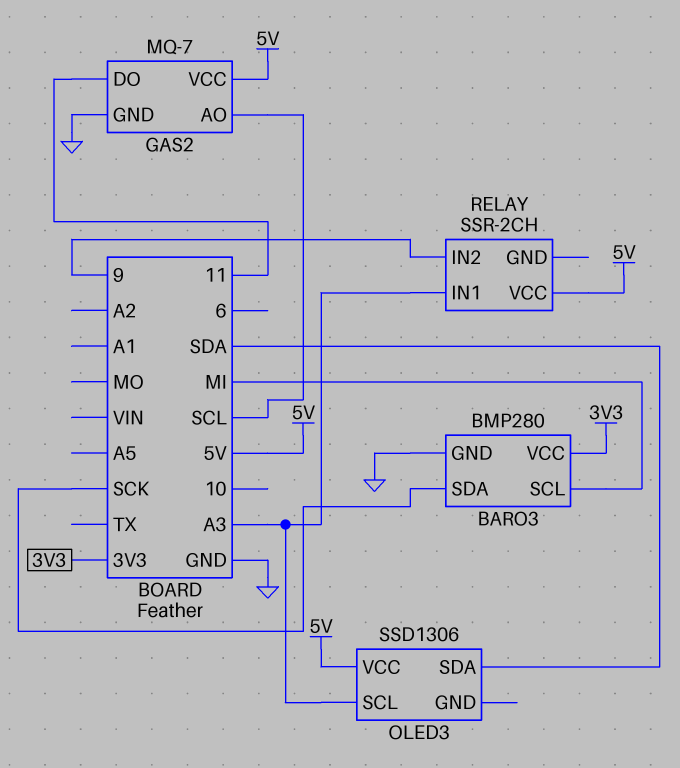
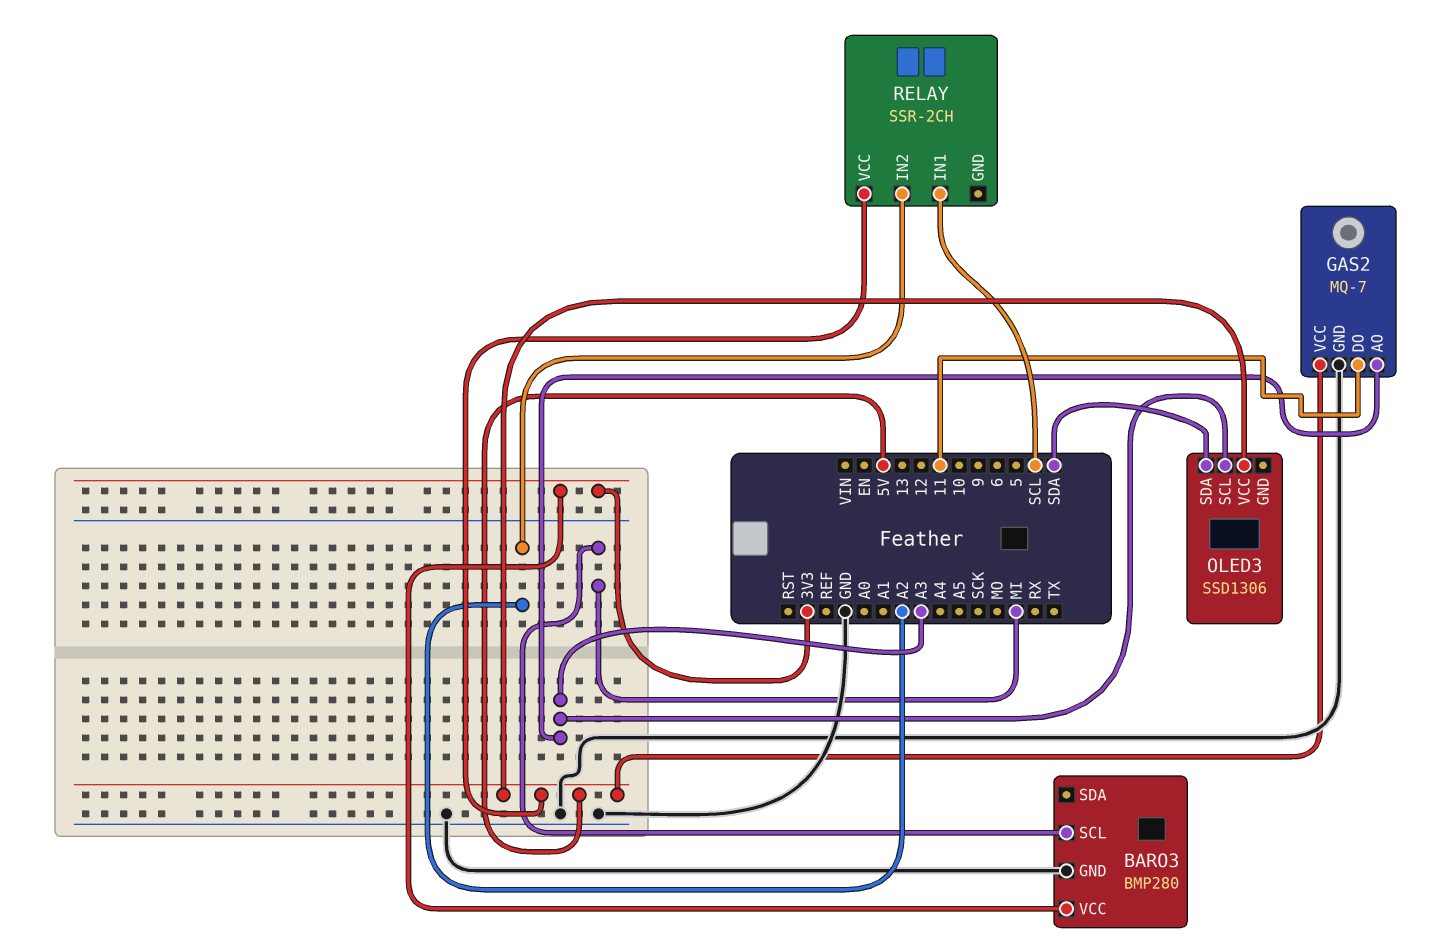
BARO3 pin SDA: SCK -> none
GAS2 pin AO: SCL -> A3
RELAY pin IN1: A3 -> SCL
RELAY pin IN2: 9 -> A2

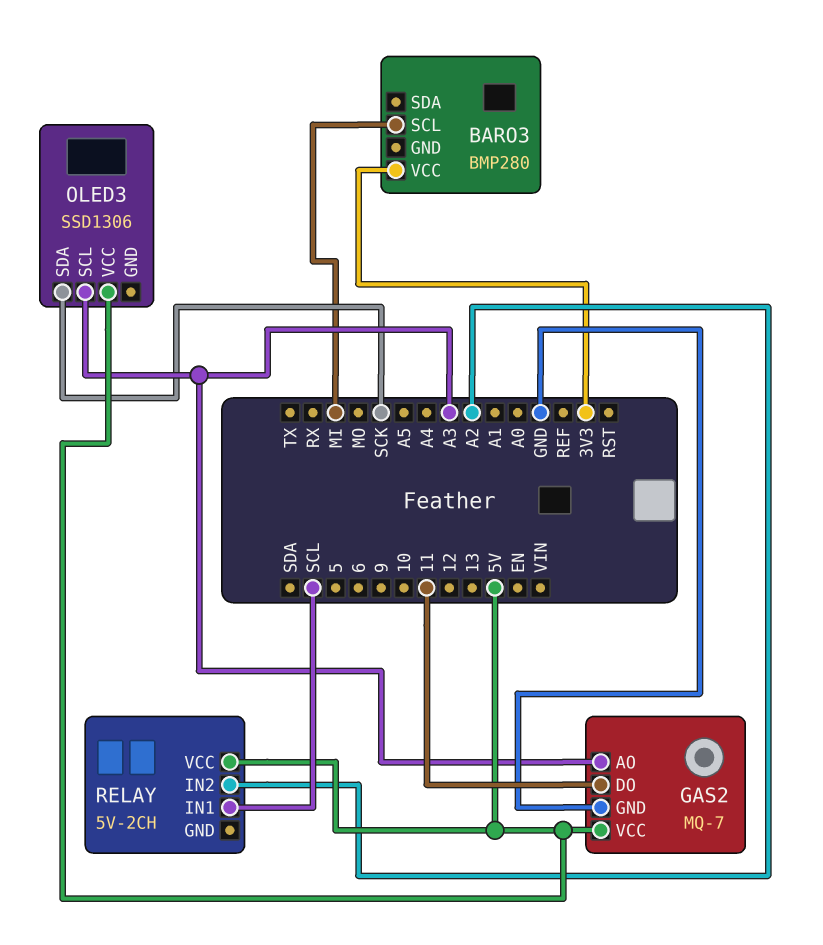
BARO3 pin GND: GND -> none
OLED3 pin SDA: SDA -> SCK
RELAY: SSR-2CH -> 5V-2CH

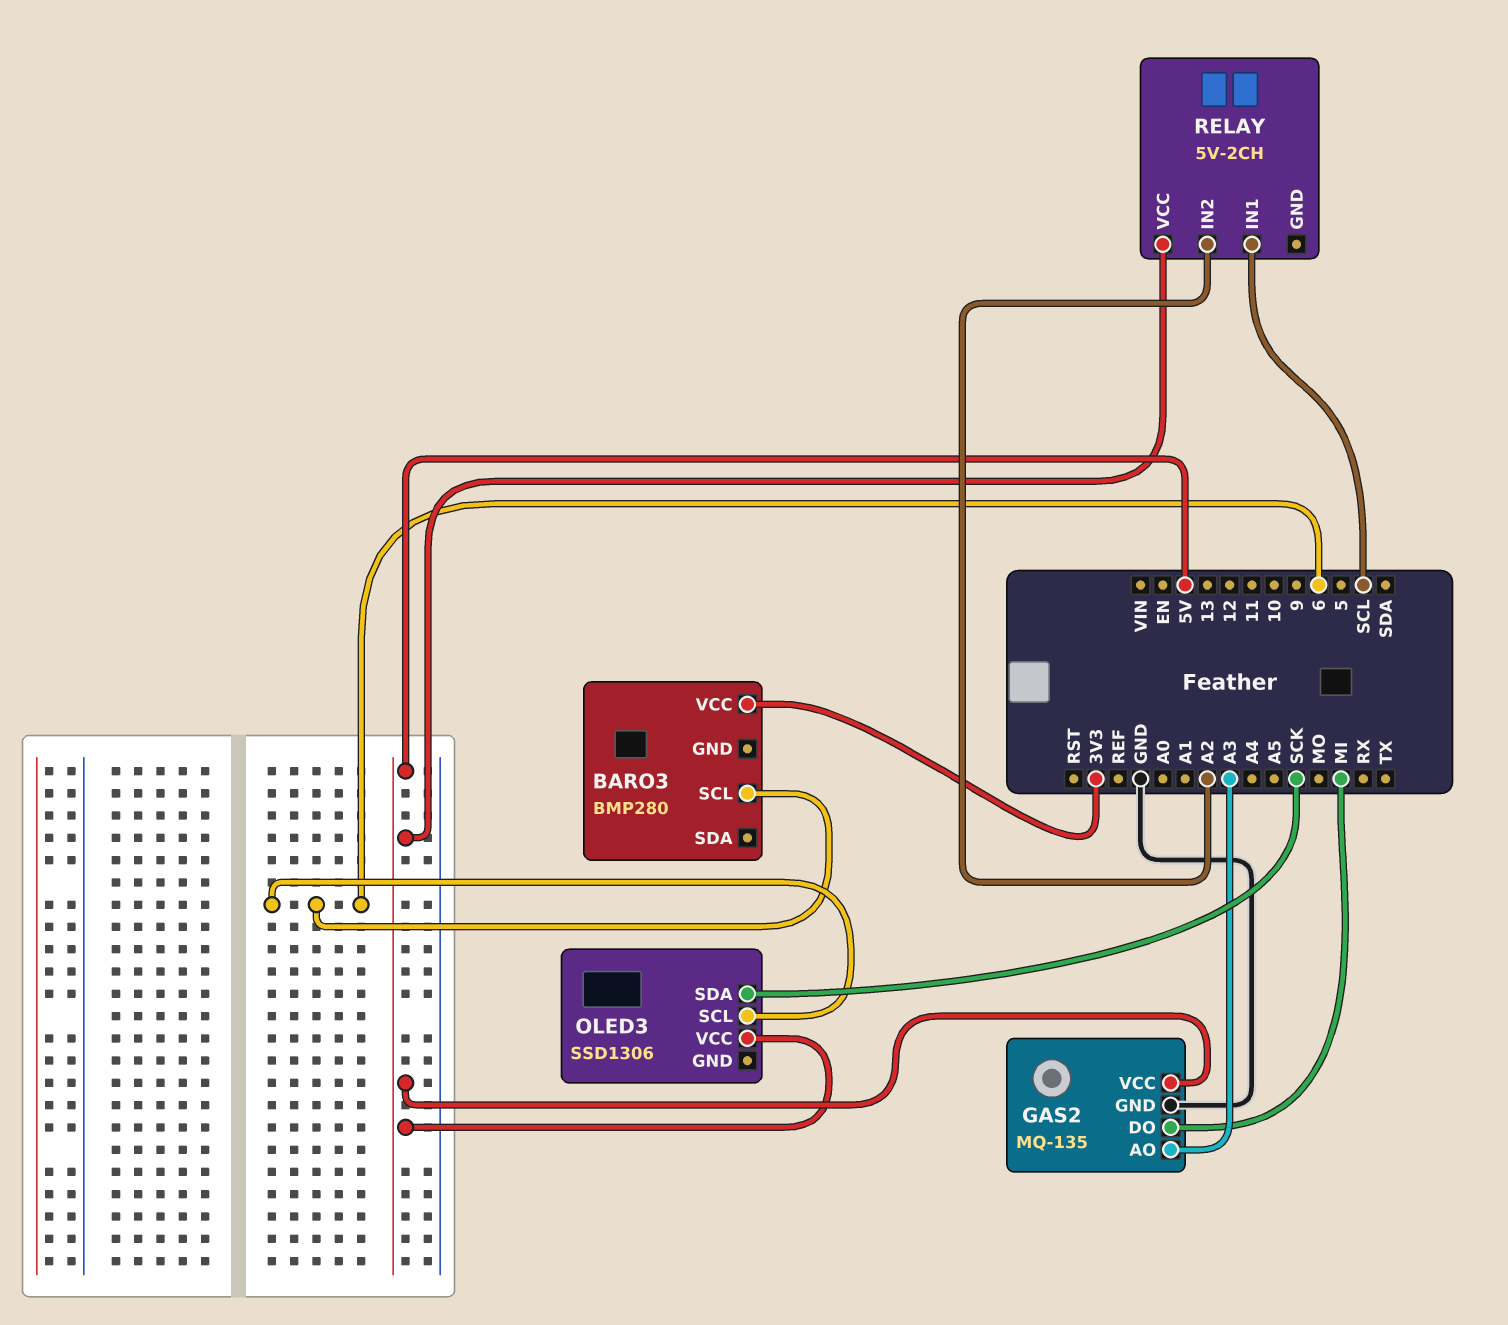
BARO3 pin SCL: MI -> 6
GAS2: MQ-7 -> MQ-135
GAS2 pin DO: 11 -> MI
OLED3 pin SCL: A3 -> 6

